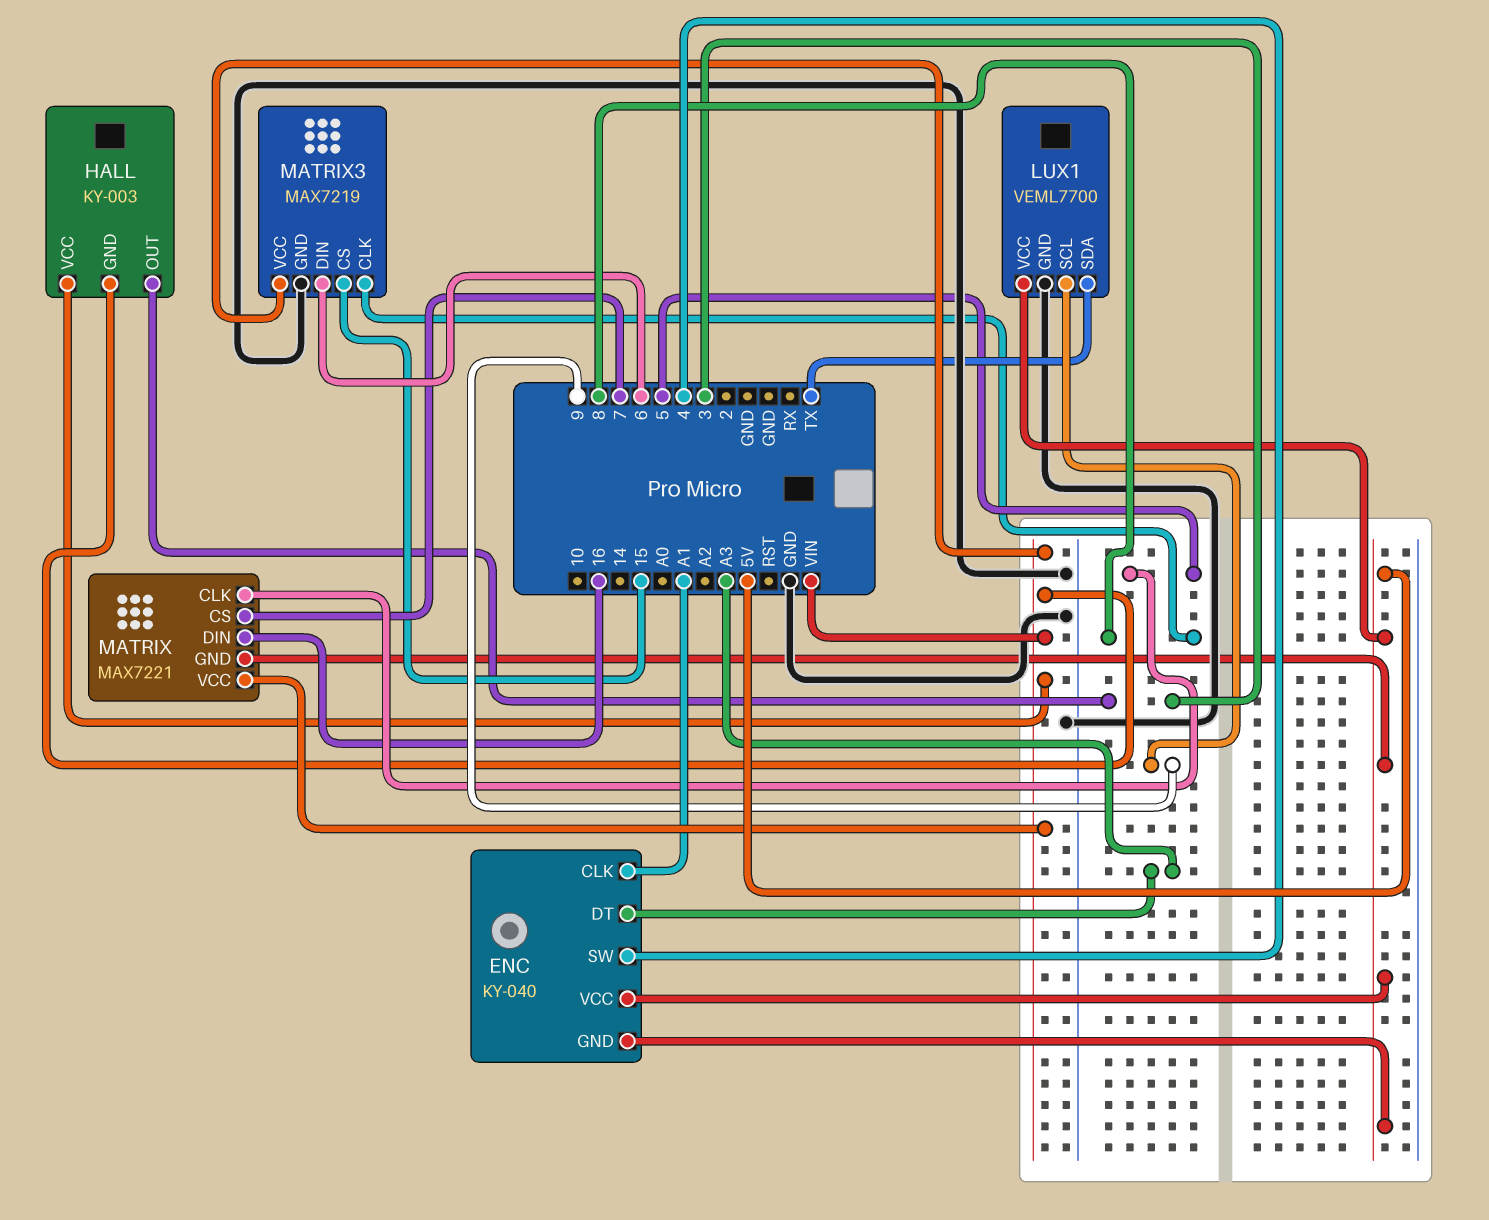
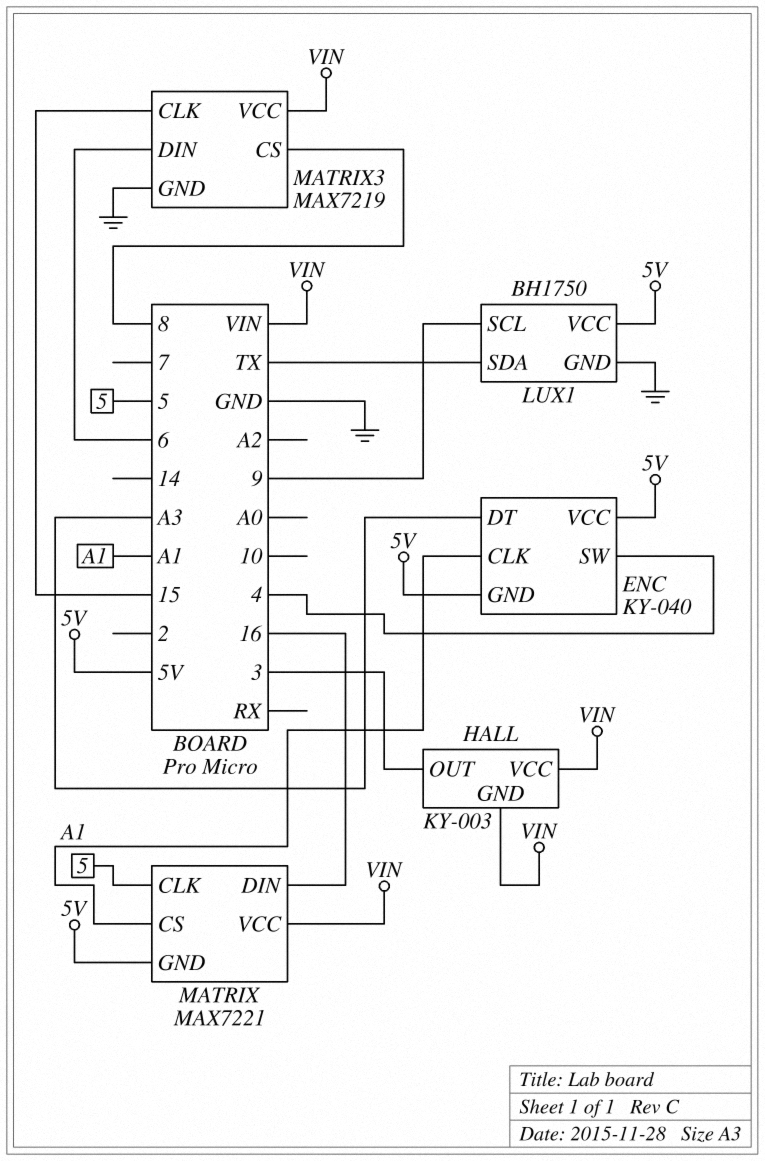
LUX1: VEML7700 -> BH1750
MATRIX pin CS: 7 -> A1
MATRIX3 pin CLK: 8 -> 15
MATRIX3 pin CS: 15 -> 8

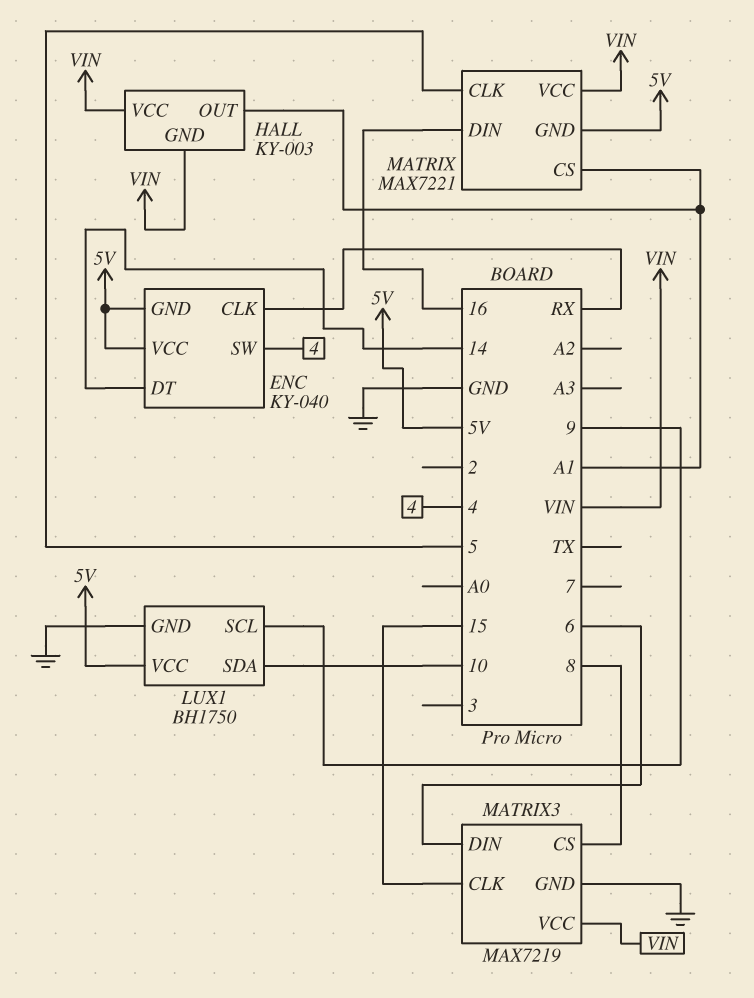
ENC pin CLK: A1 -> RX
ENC pin DT: A3 -> 14
HALL pin OUT: 3 -> A1
LUX1 pin SDA: TX -> 10

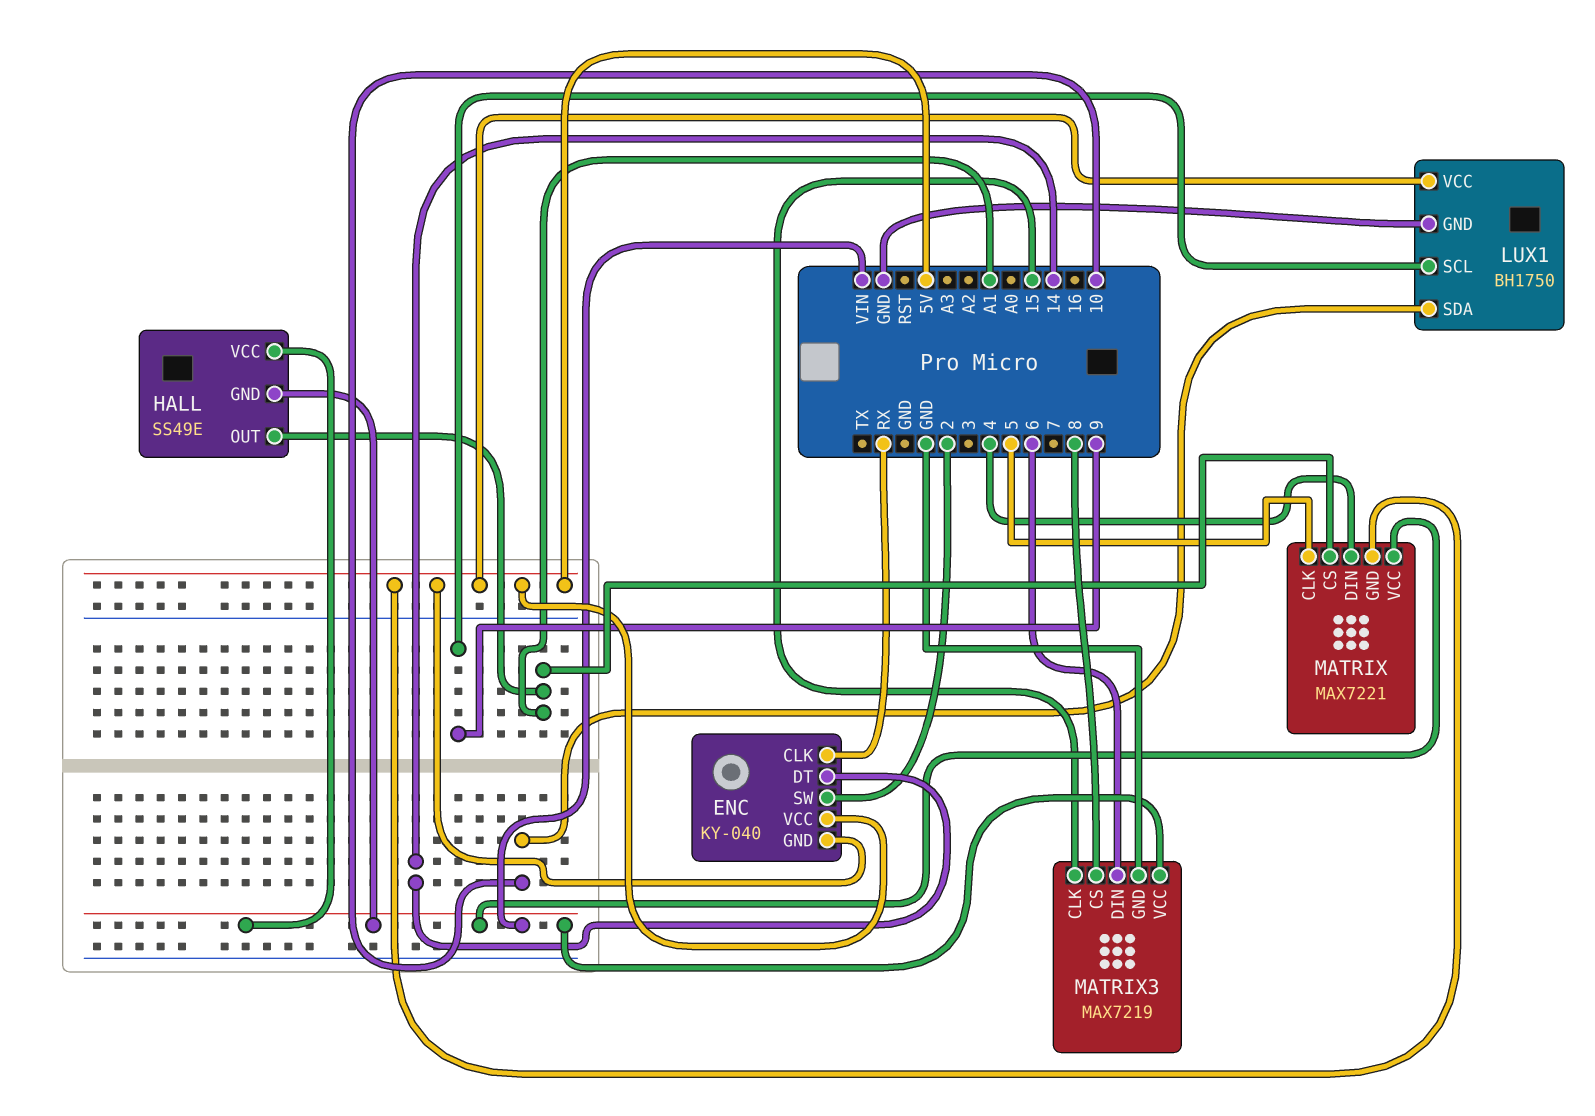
ENC pin SW: 4 -> 2
HALL: KY-003 -> SS49E
MATRIX pin DIN: 16 -> 4

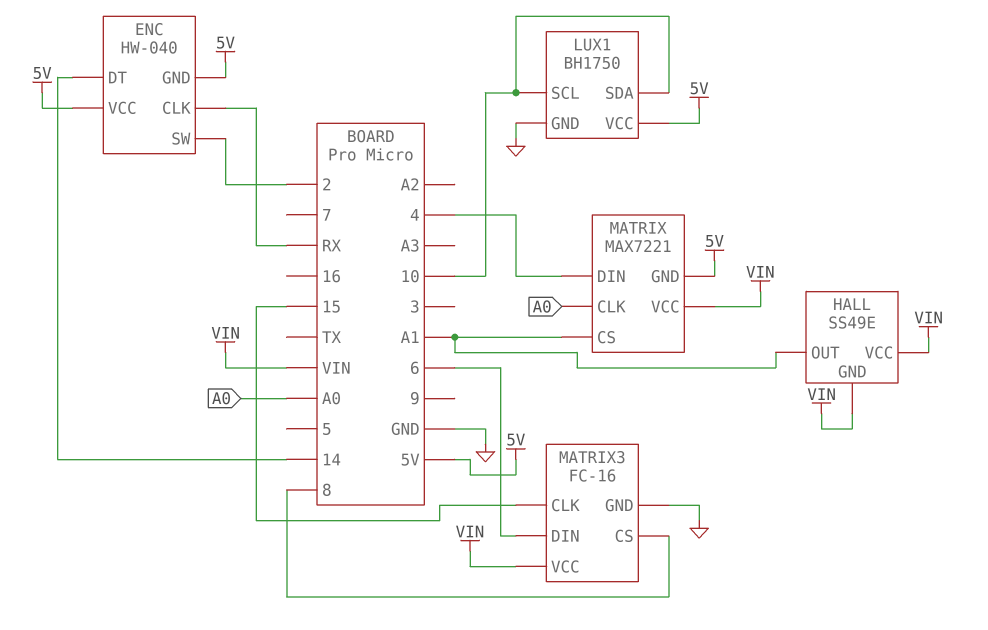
ENC: KY-040 -> HW-040
LUX1 pin SCL: 9 -> 10
MATRIX pin CLK: 5 -> A0
MATRIX3: MAX7219 -> FC-16

